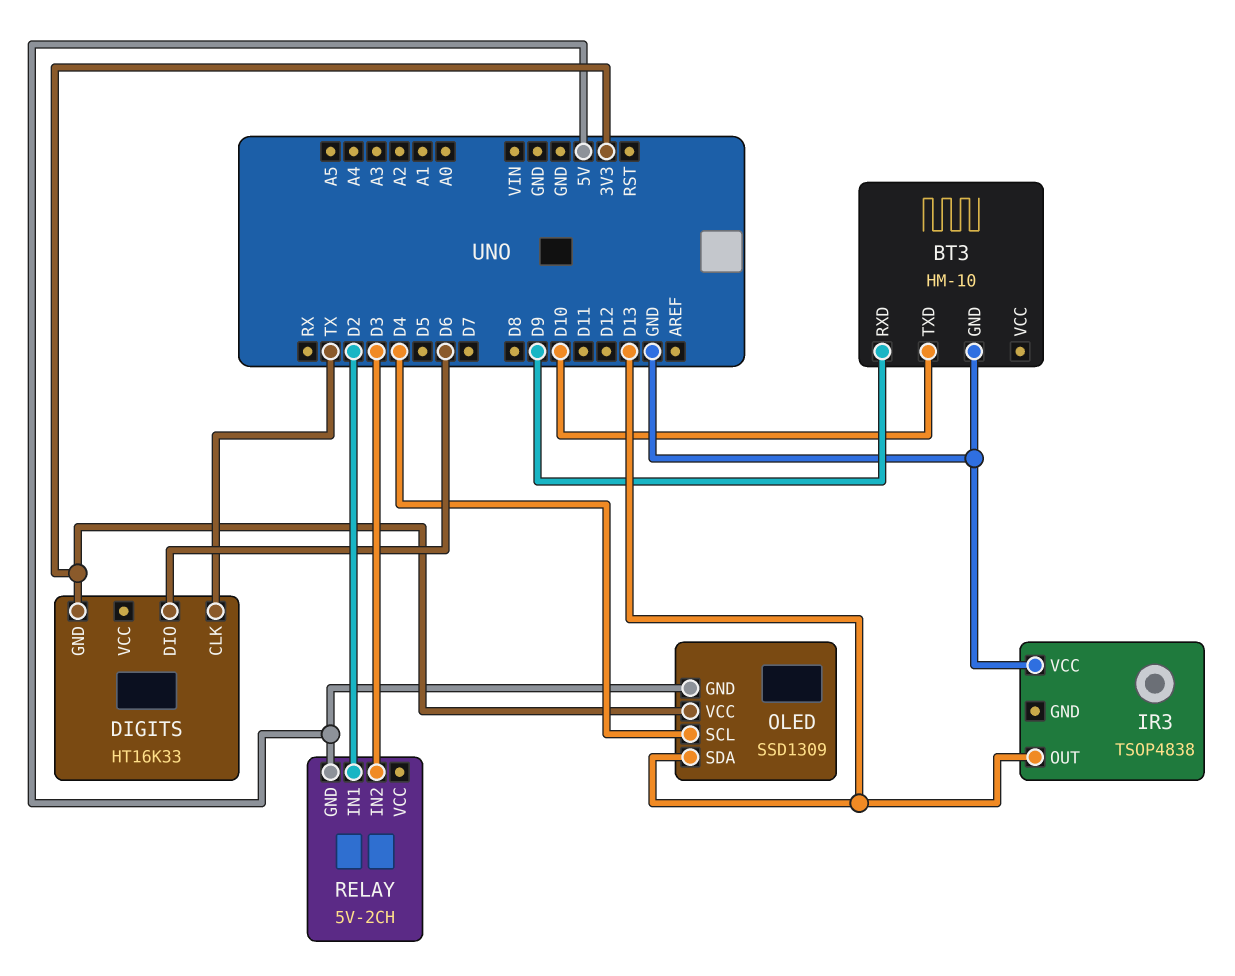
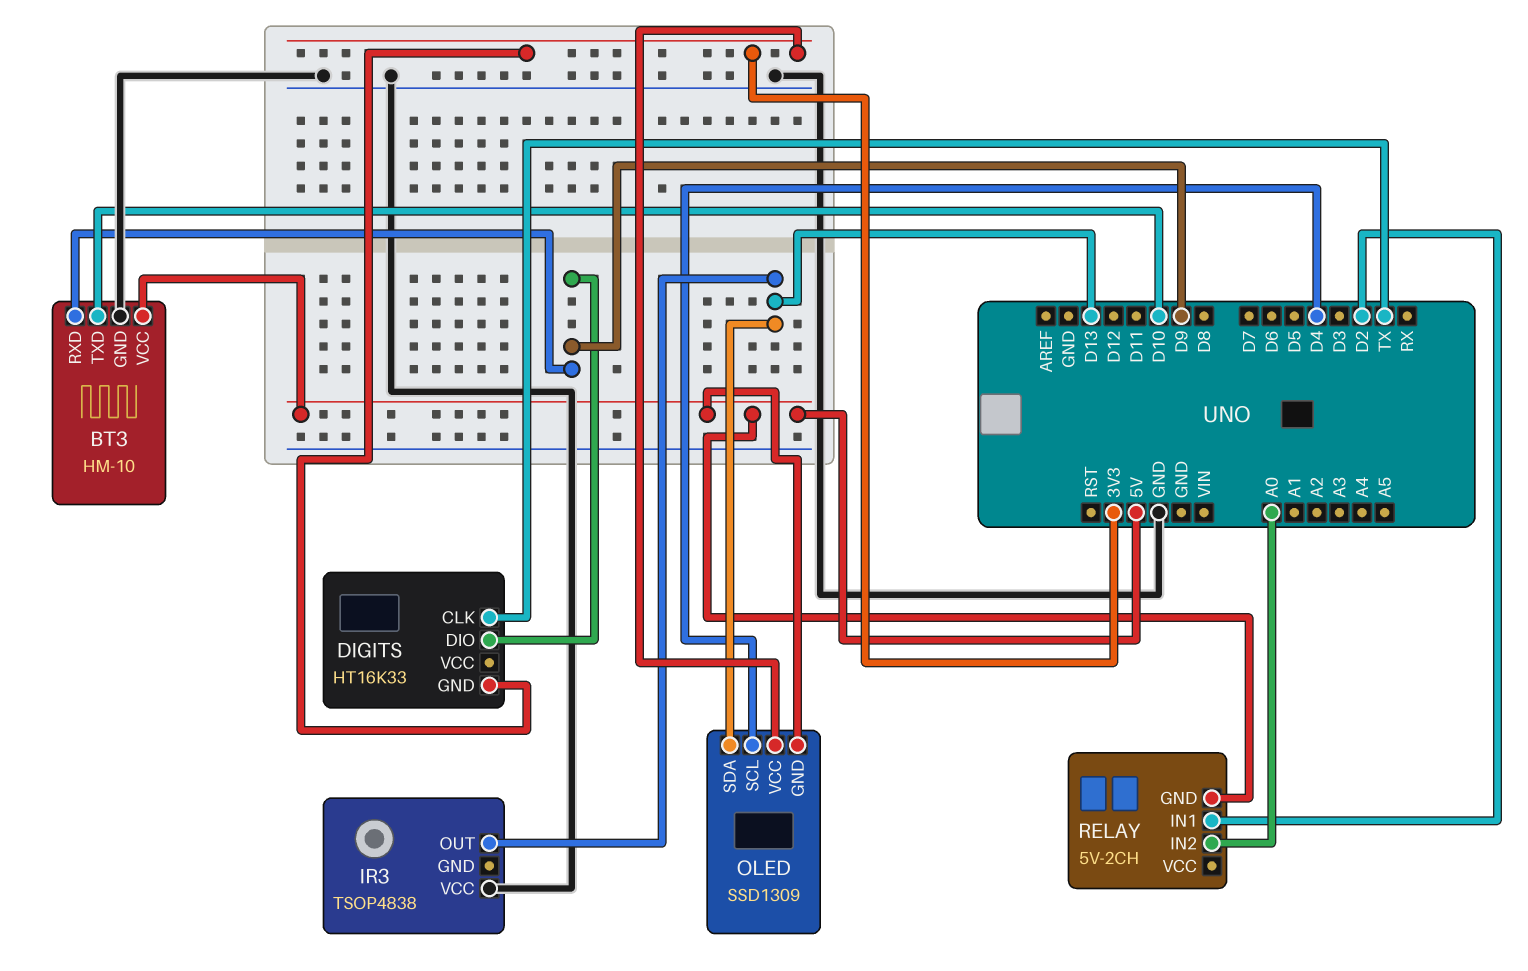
BT3 pin VCC: none -> 5V
DIGITS pin DIO: D6 -> D9
RELAY pin IN2: D3 -> A0

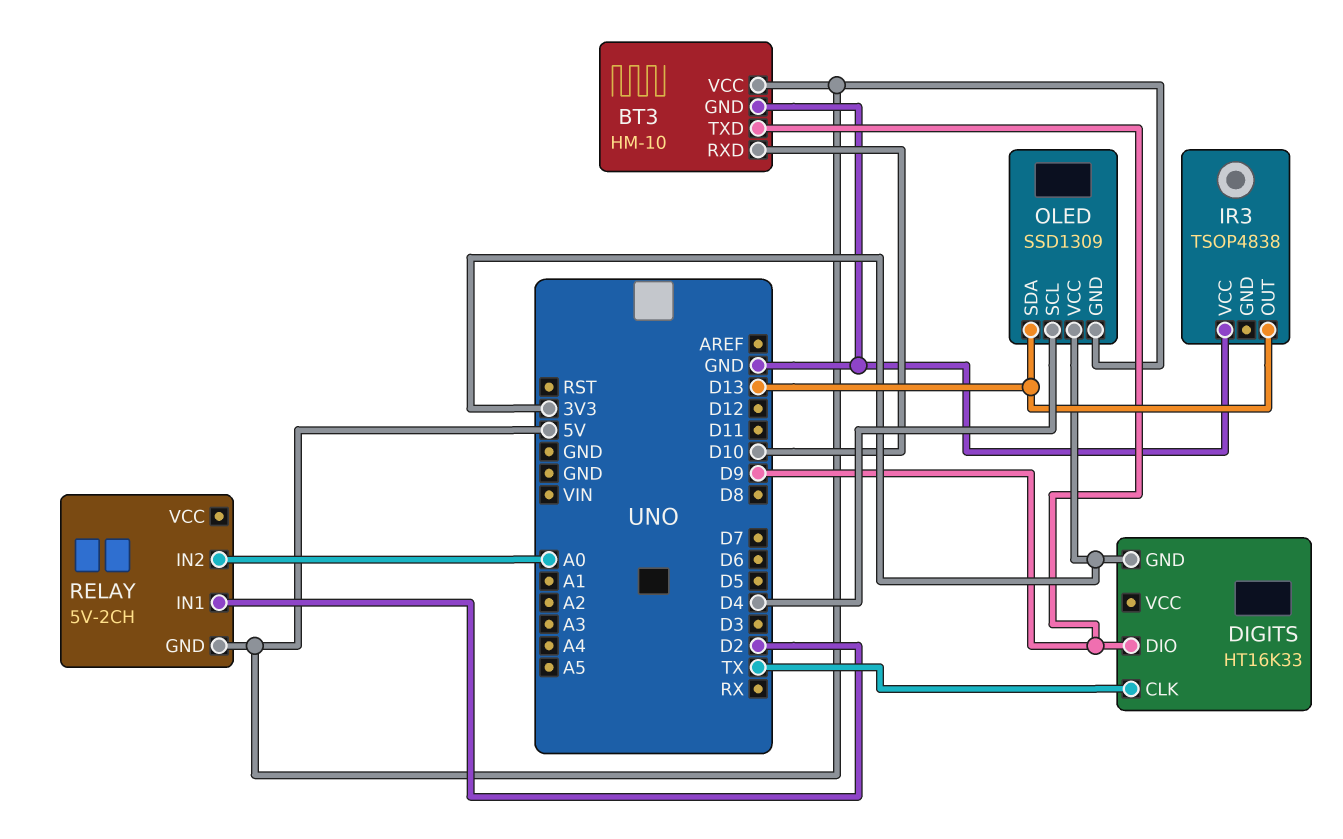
BT3 pin RXD: D9 -> D10
BT3 pin TXD: D10 -> D9

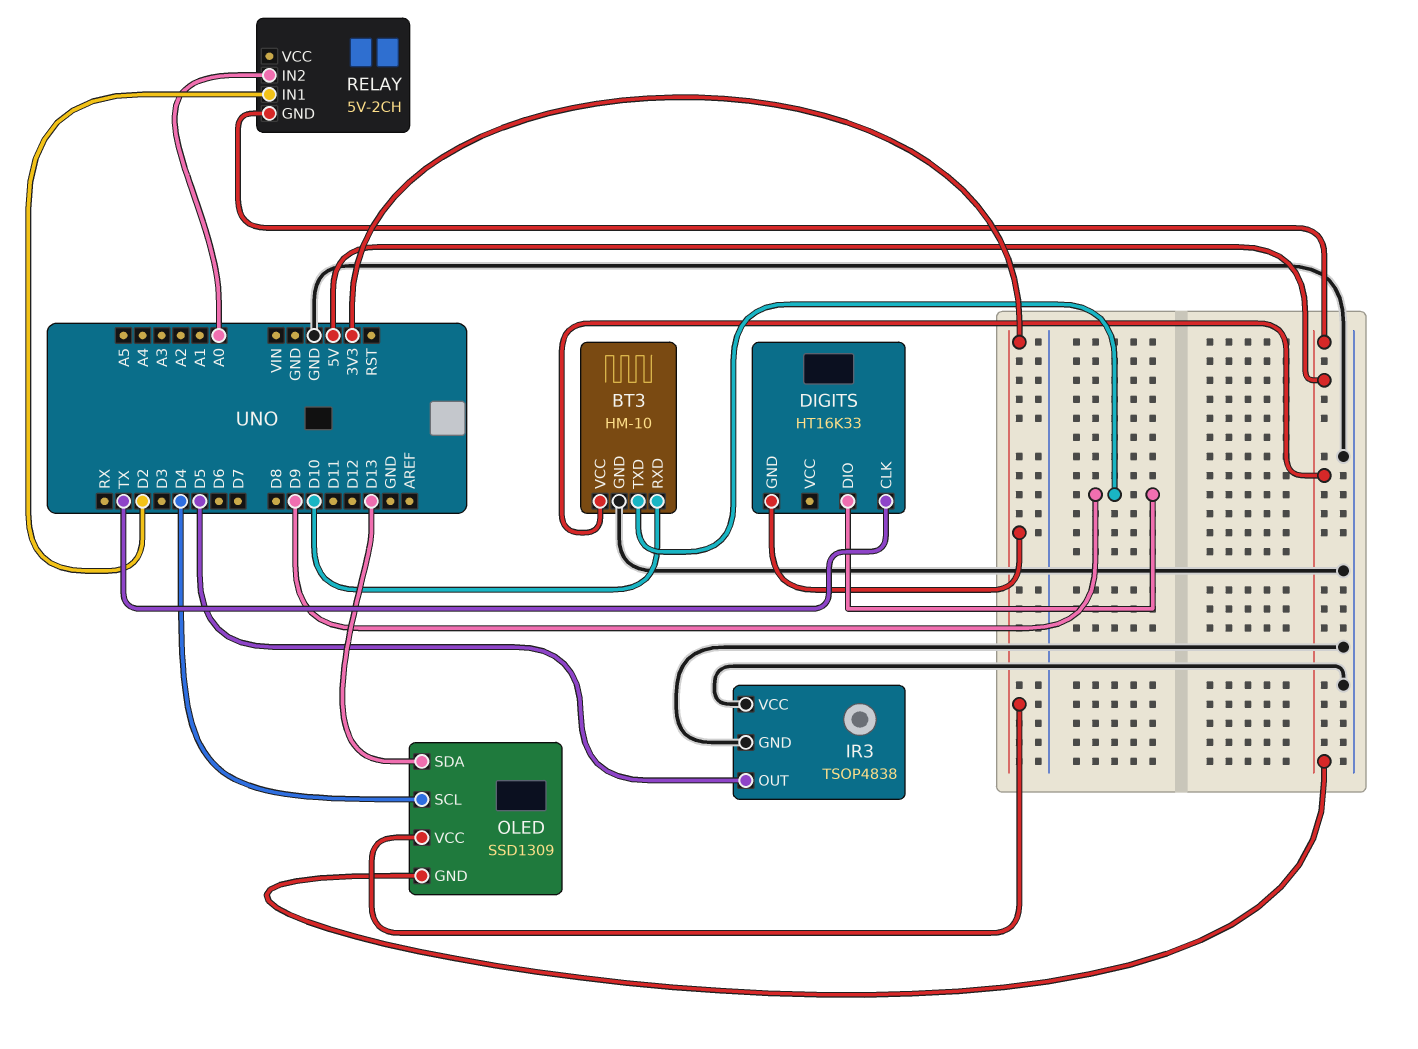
IR3 pin GND: none -> GND
IR3 pin OUT: D13 -> D5

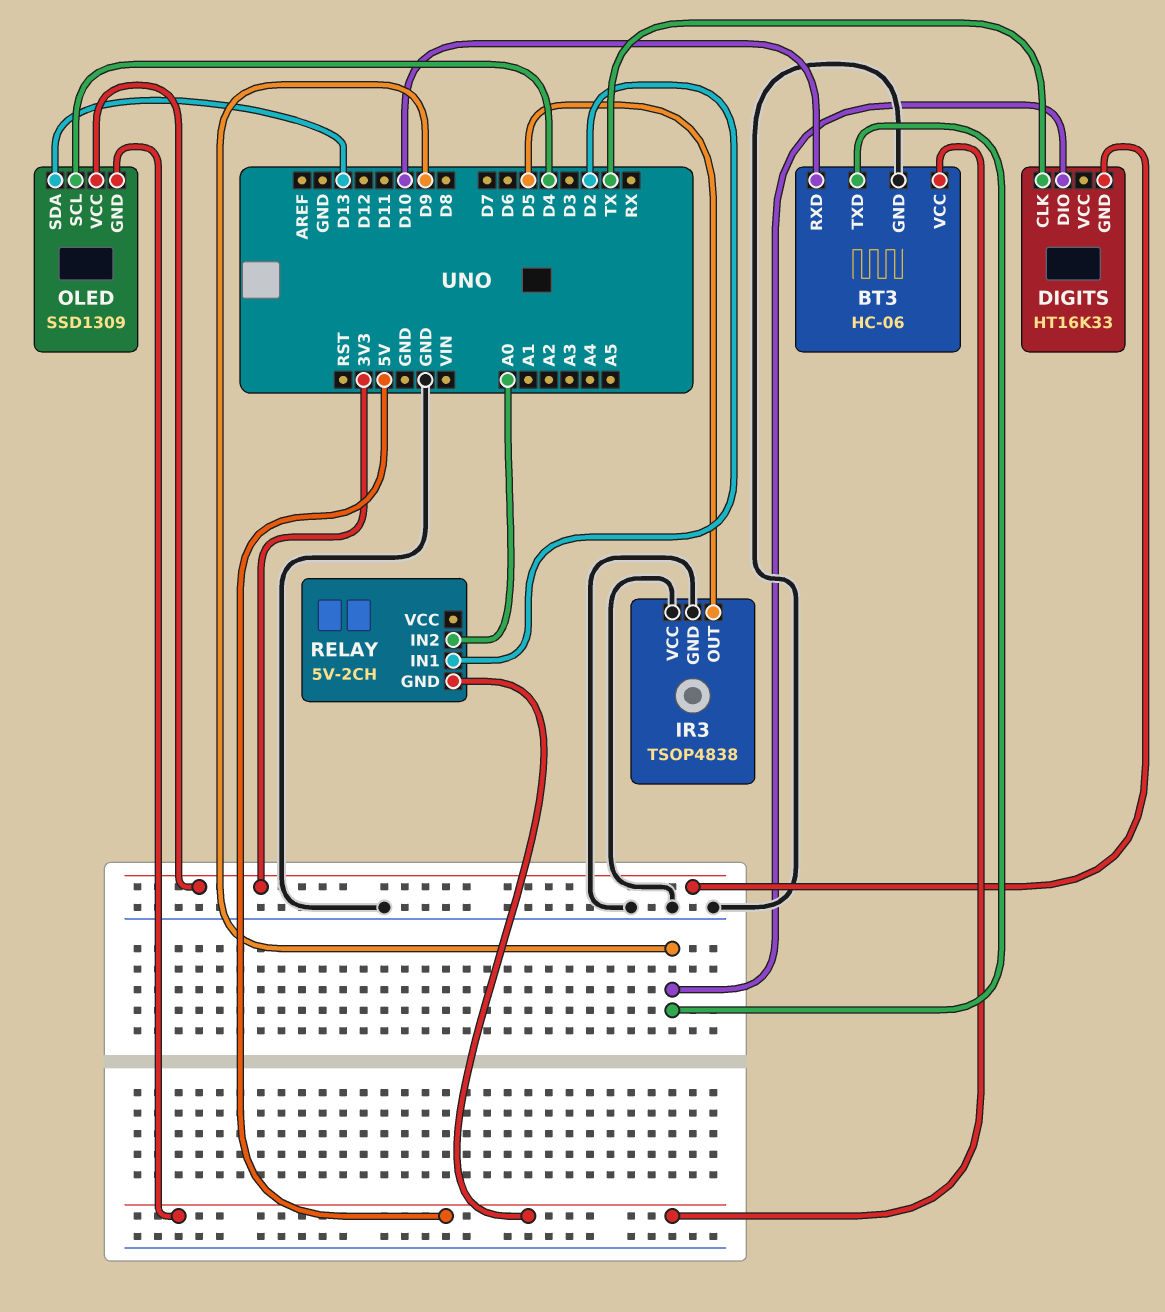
BT3: HM-10 -> HC-06

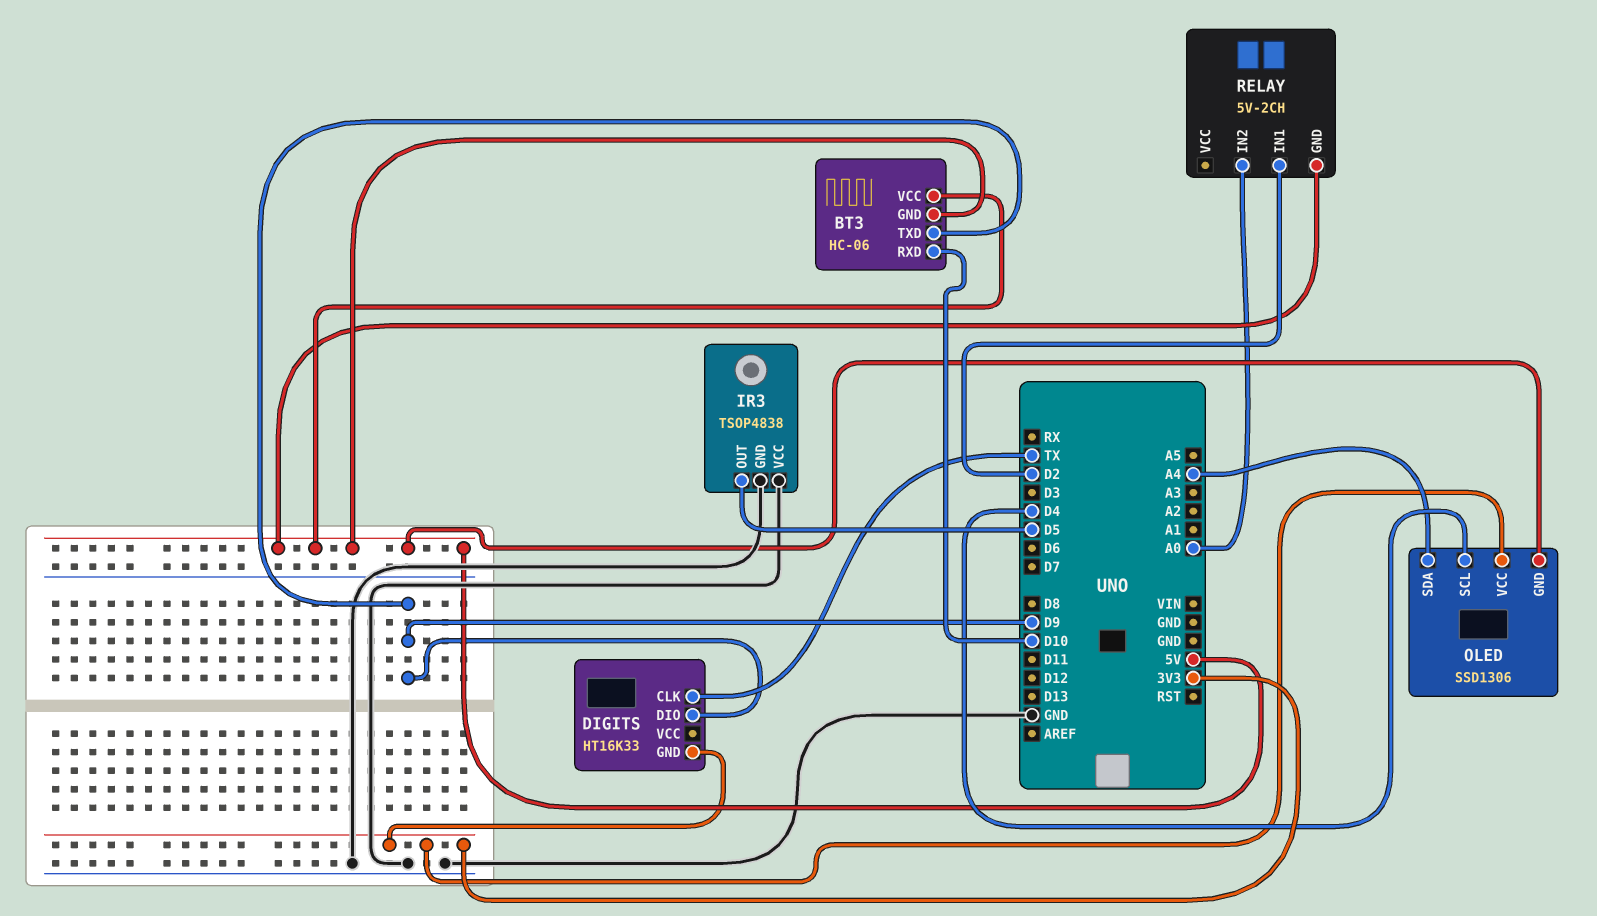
BT3 pin GND: GND -> 5V
OLED: SSD1309 -> SSD1306
OLED pin SDA: D13 -> A4

